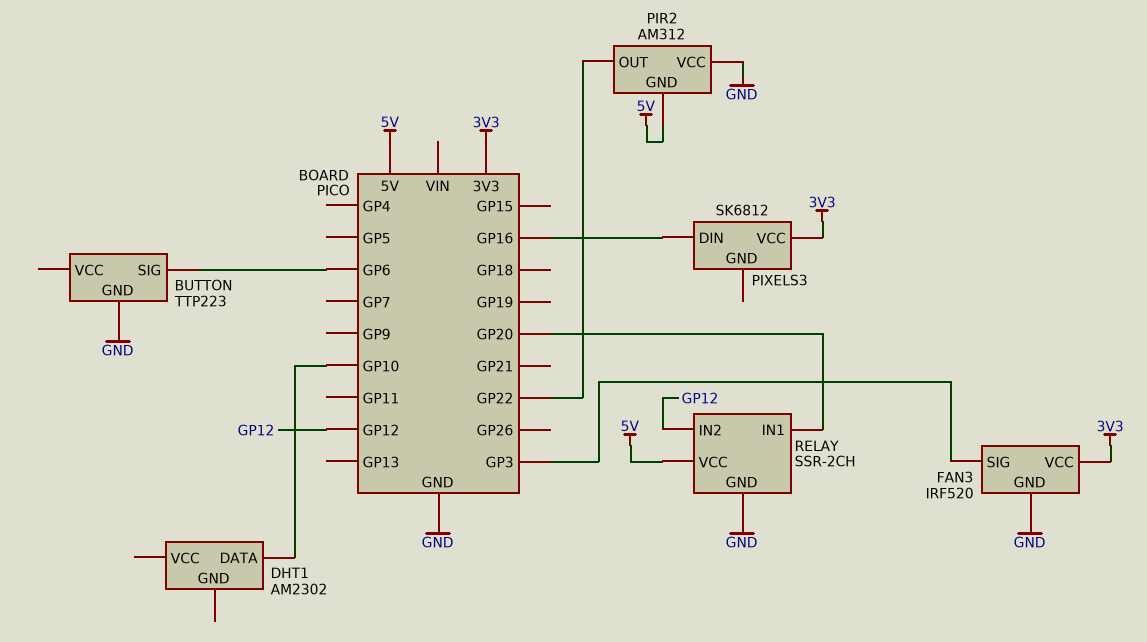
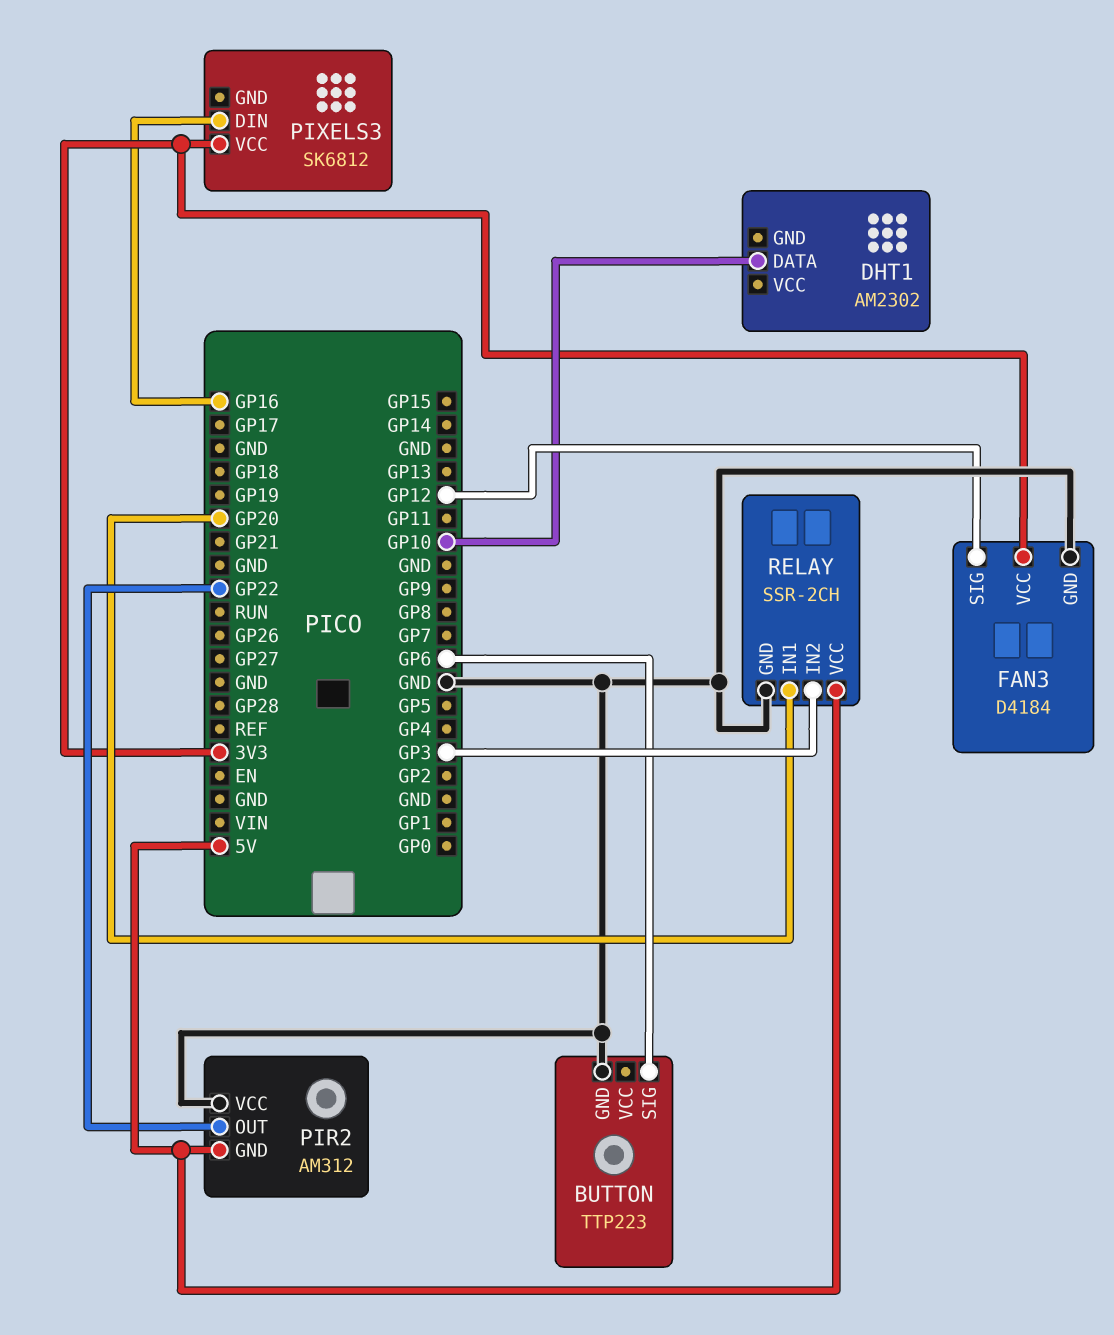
FAN3: IRF520 -> D4184
FAN3 pin SIG: GP3 -> GP12
RELAY pin IN2: GP12 -> GP3

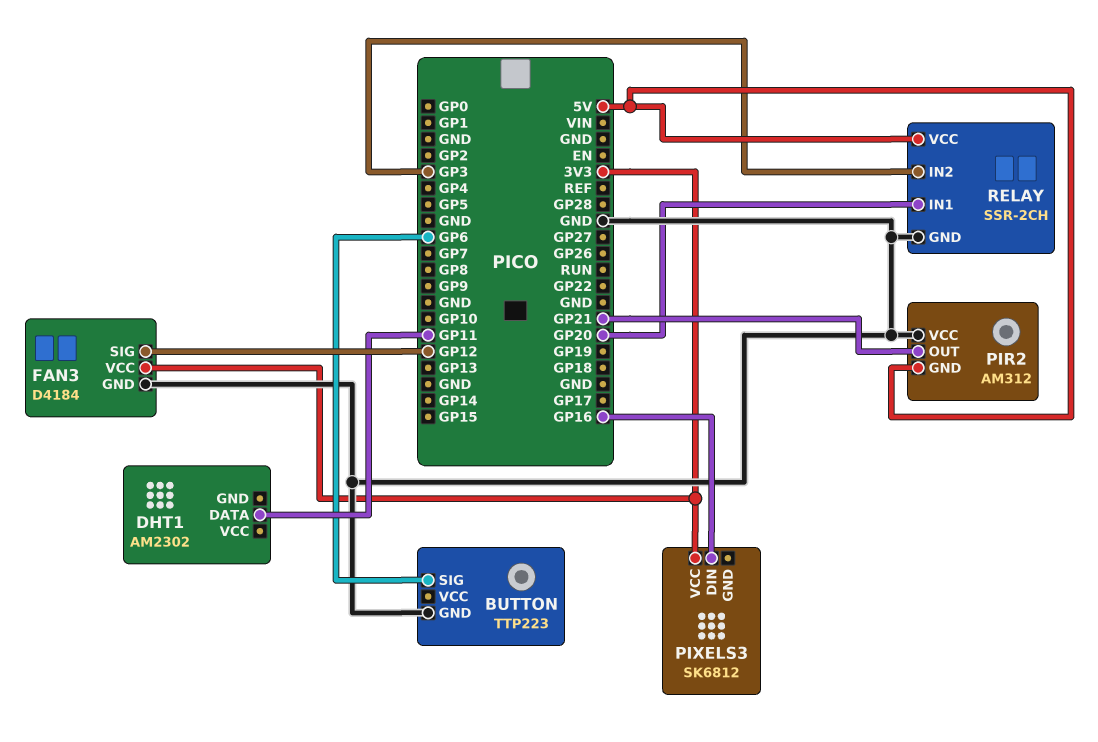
DHT1 pin DATA: GP10 -> GP11
PIR2 pin OUT: GP22 -> GP21

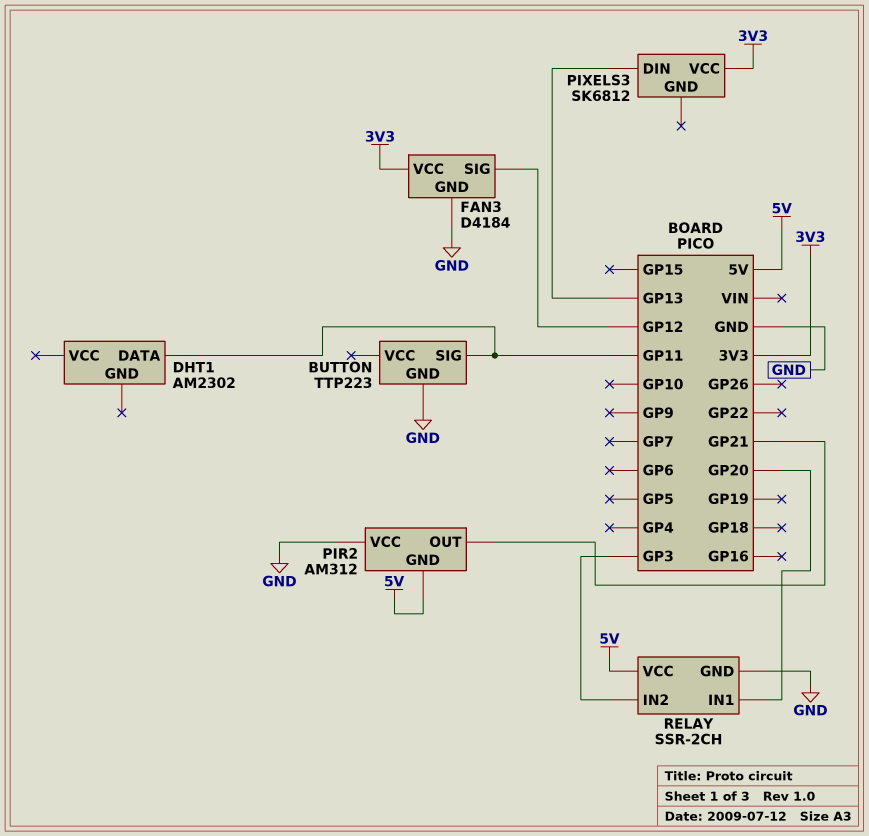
BUTTON pin SIG: GP6 -> GP11
PIXELS3 pin DIN: GP16 -> GP13

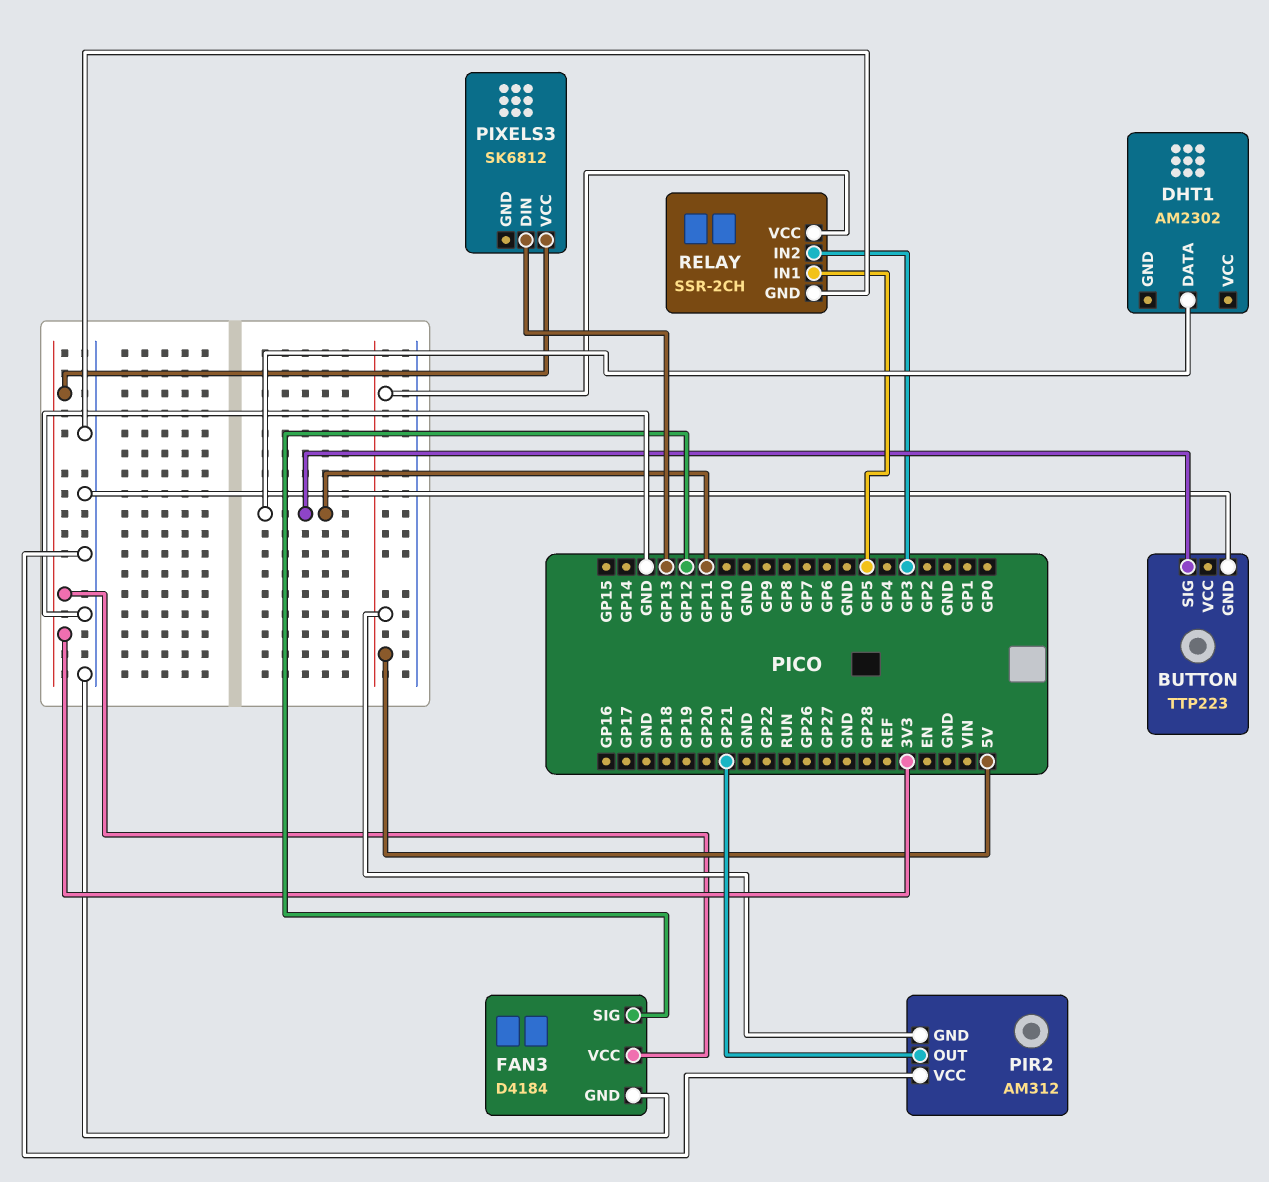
RELAY pin IN1: GP20 -> GP5

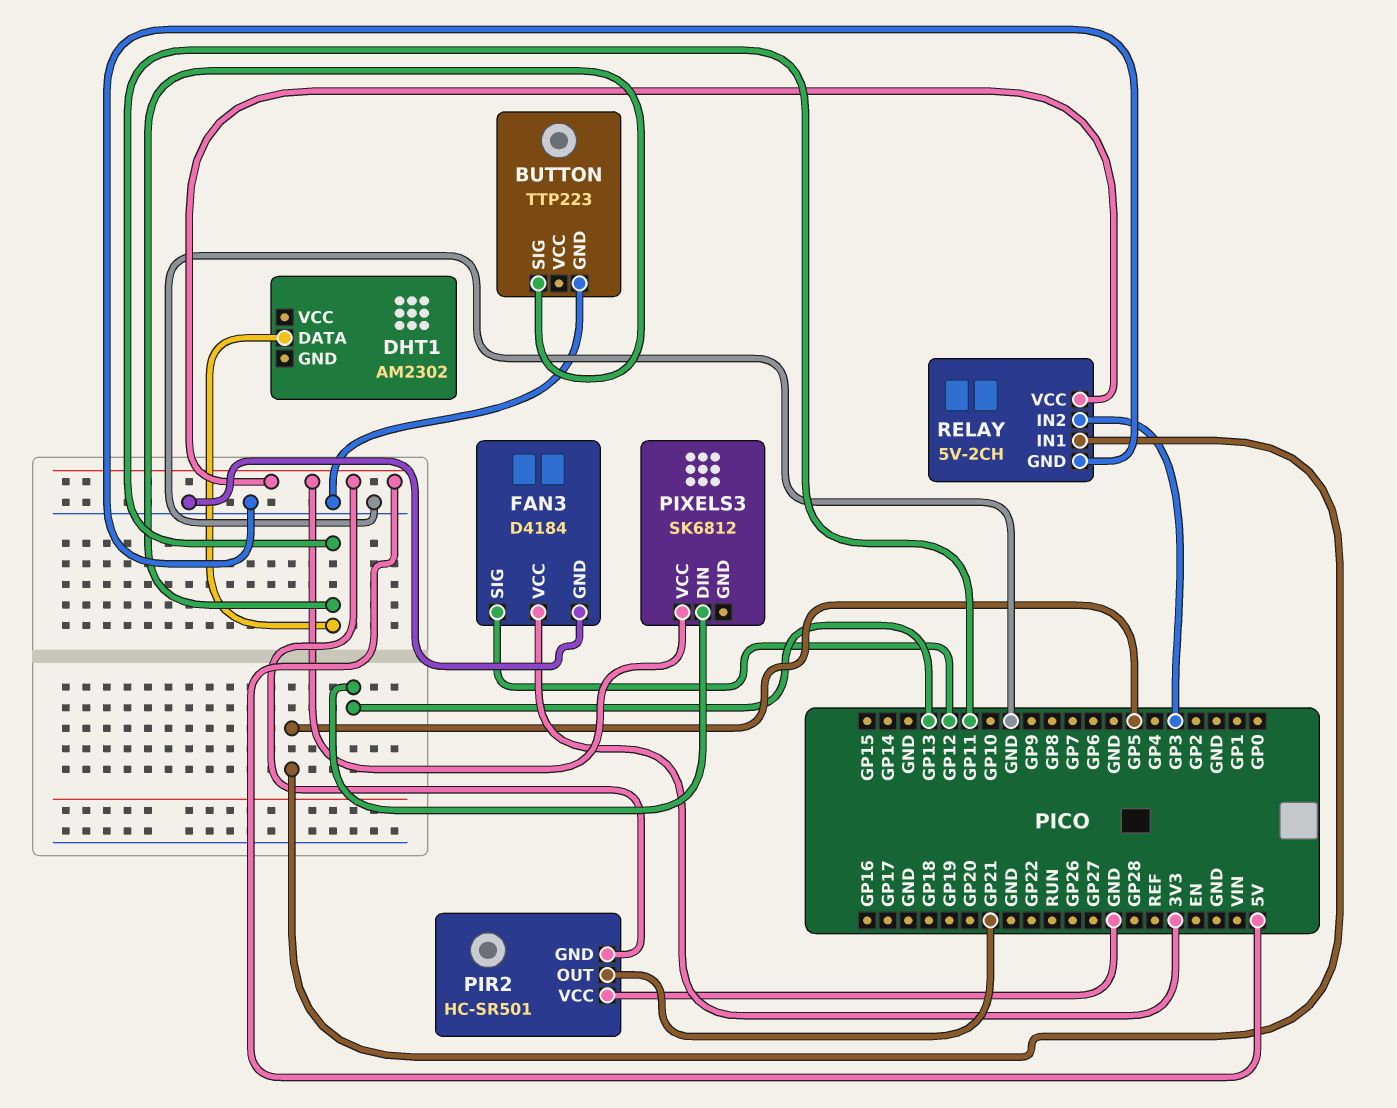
PIR2: AM312 -> HC-SR501
PIXELS3 pin VCC: 3V3 -> 5V
RELAY: SSR-2CH -> 5V-2CH

